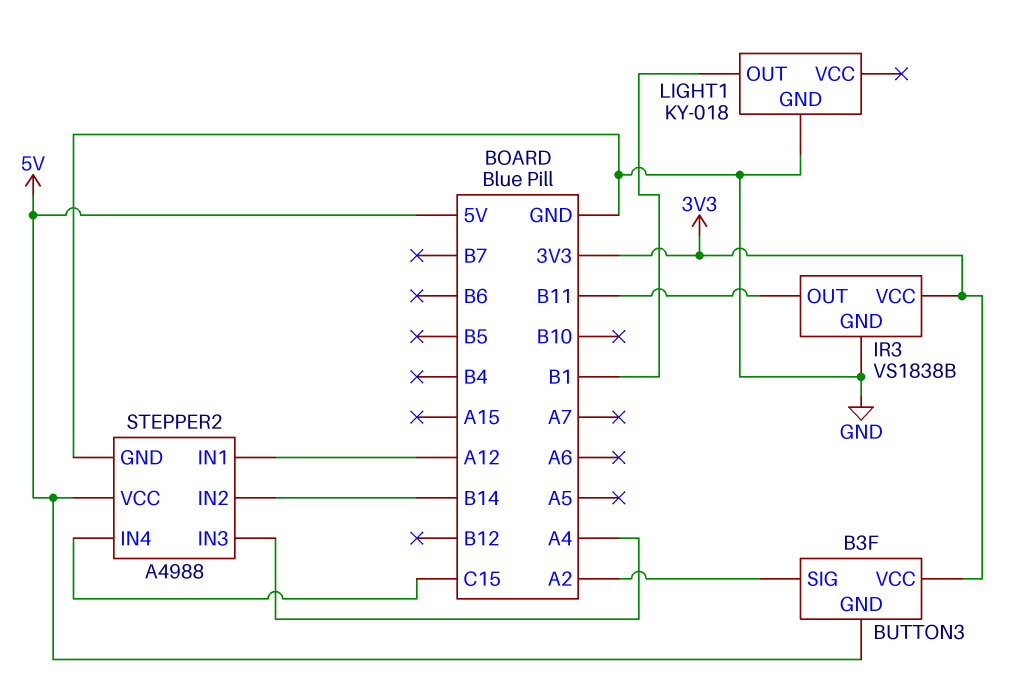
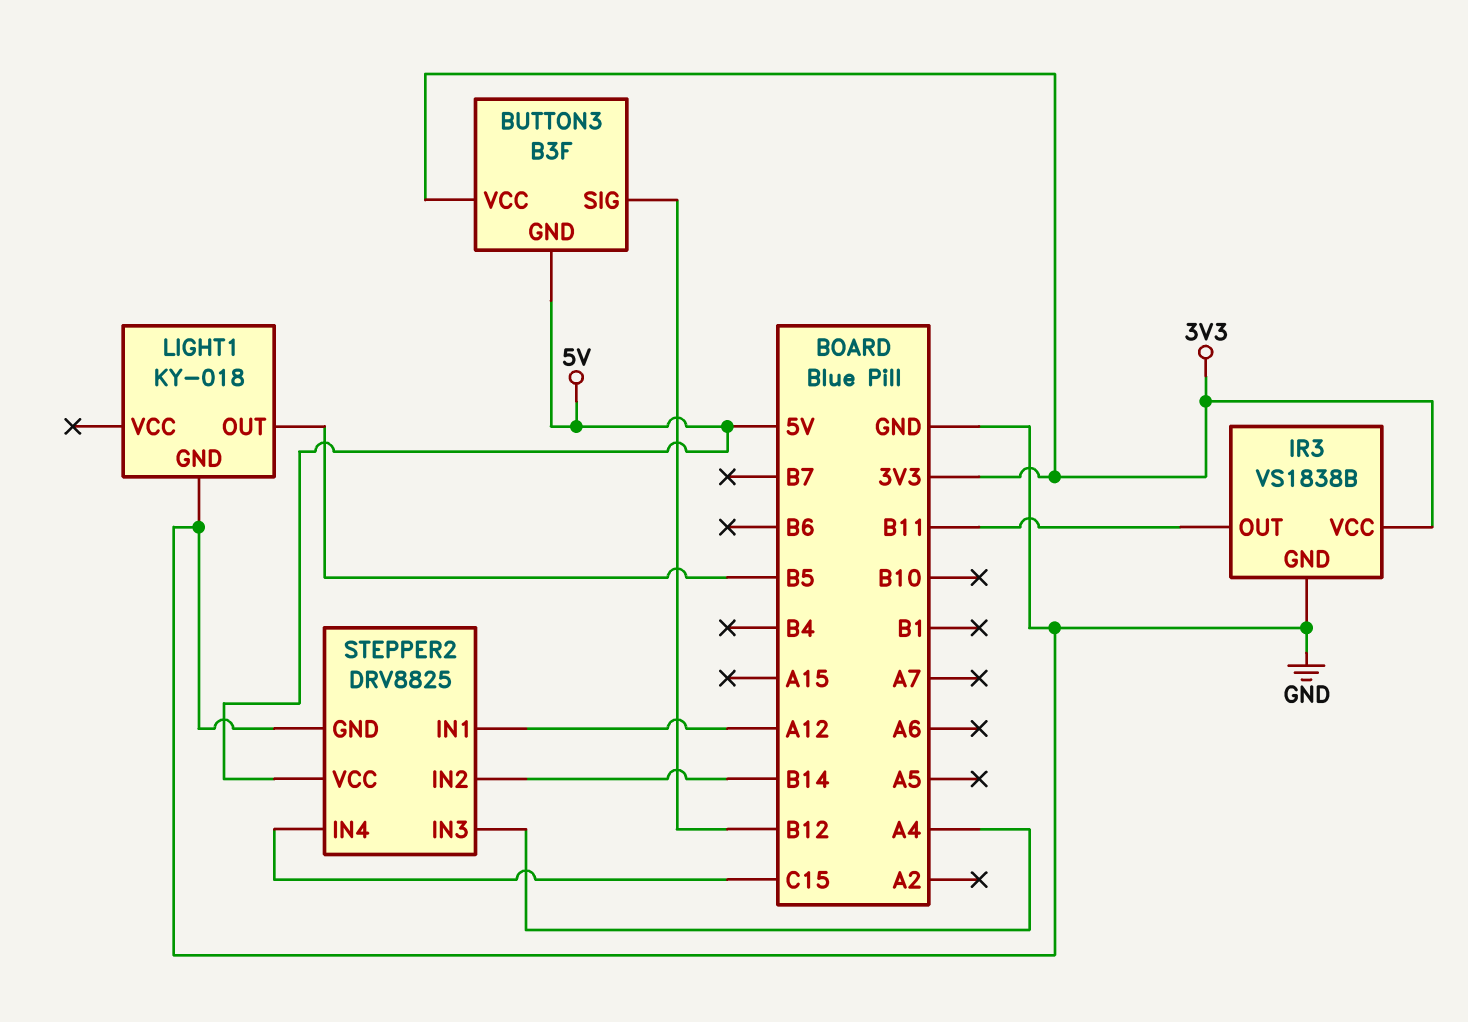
BUTTON3 pin SIG: A2 -> B12
LIGHT1 pin OUT: B1 -> B5
STEPPER2: A4988 -> DRV8825

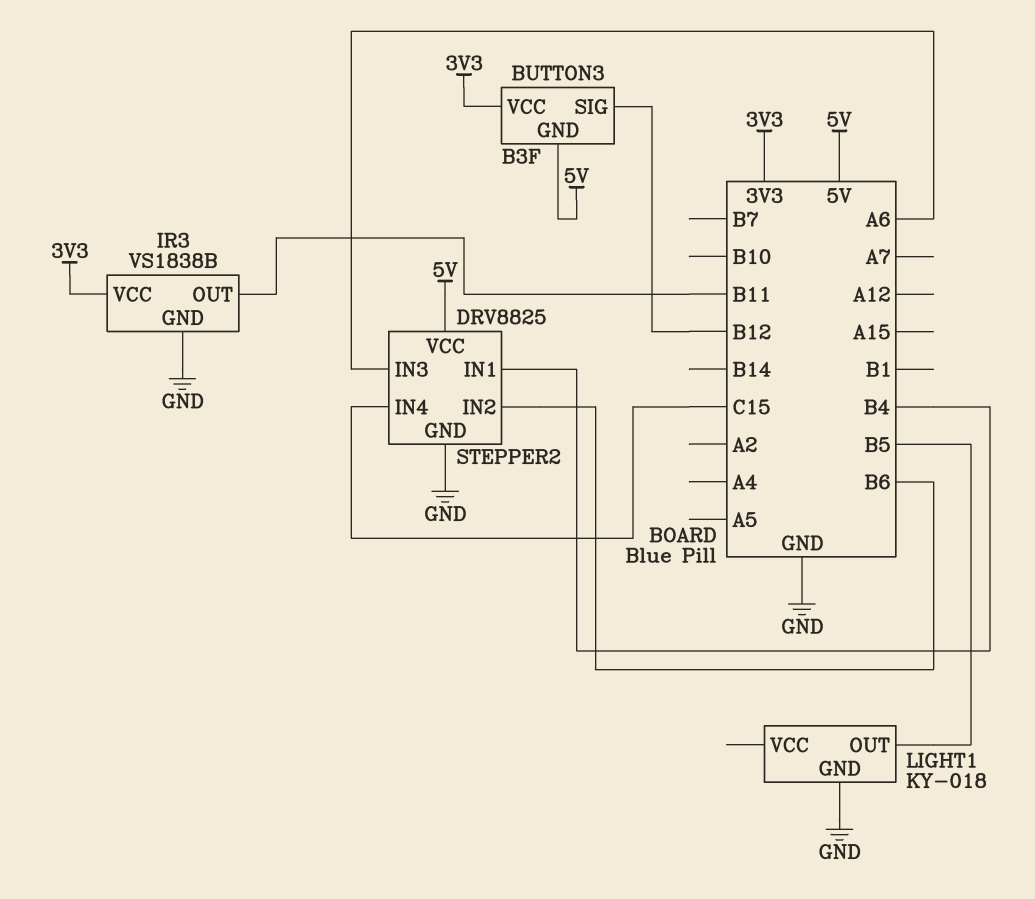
STEPPER2 pin IN1: A12 -> B4
STEPPER2 pin IN2: B14 -> B6
STEPPER2 pin IN3: A4 -> A6

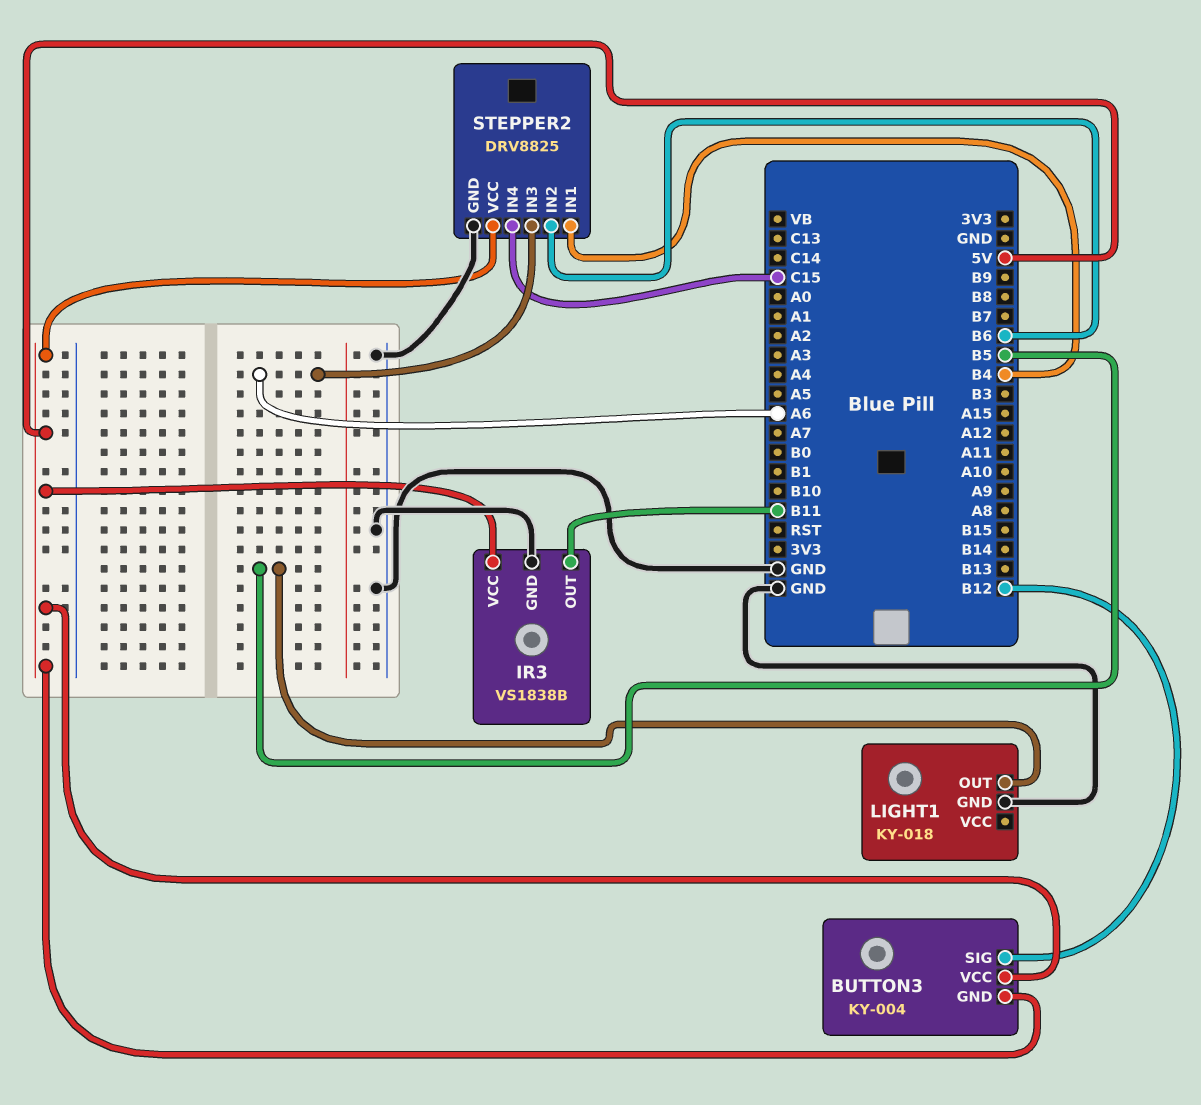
BUTTON3: B3F -> KY-004
BUTTON3 pin VCC: 3V3 -> 5V
IR3 pin VCC: 3V3 -> 5V

